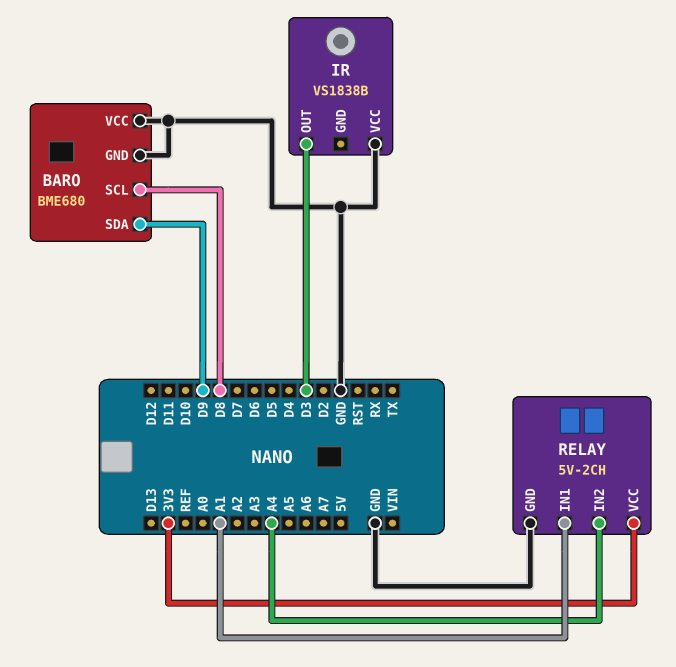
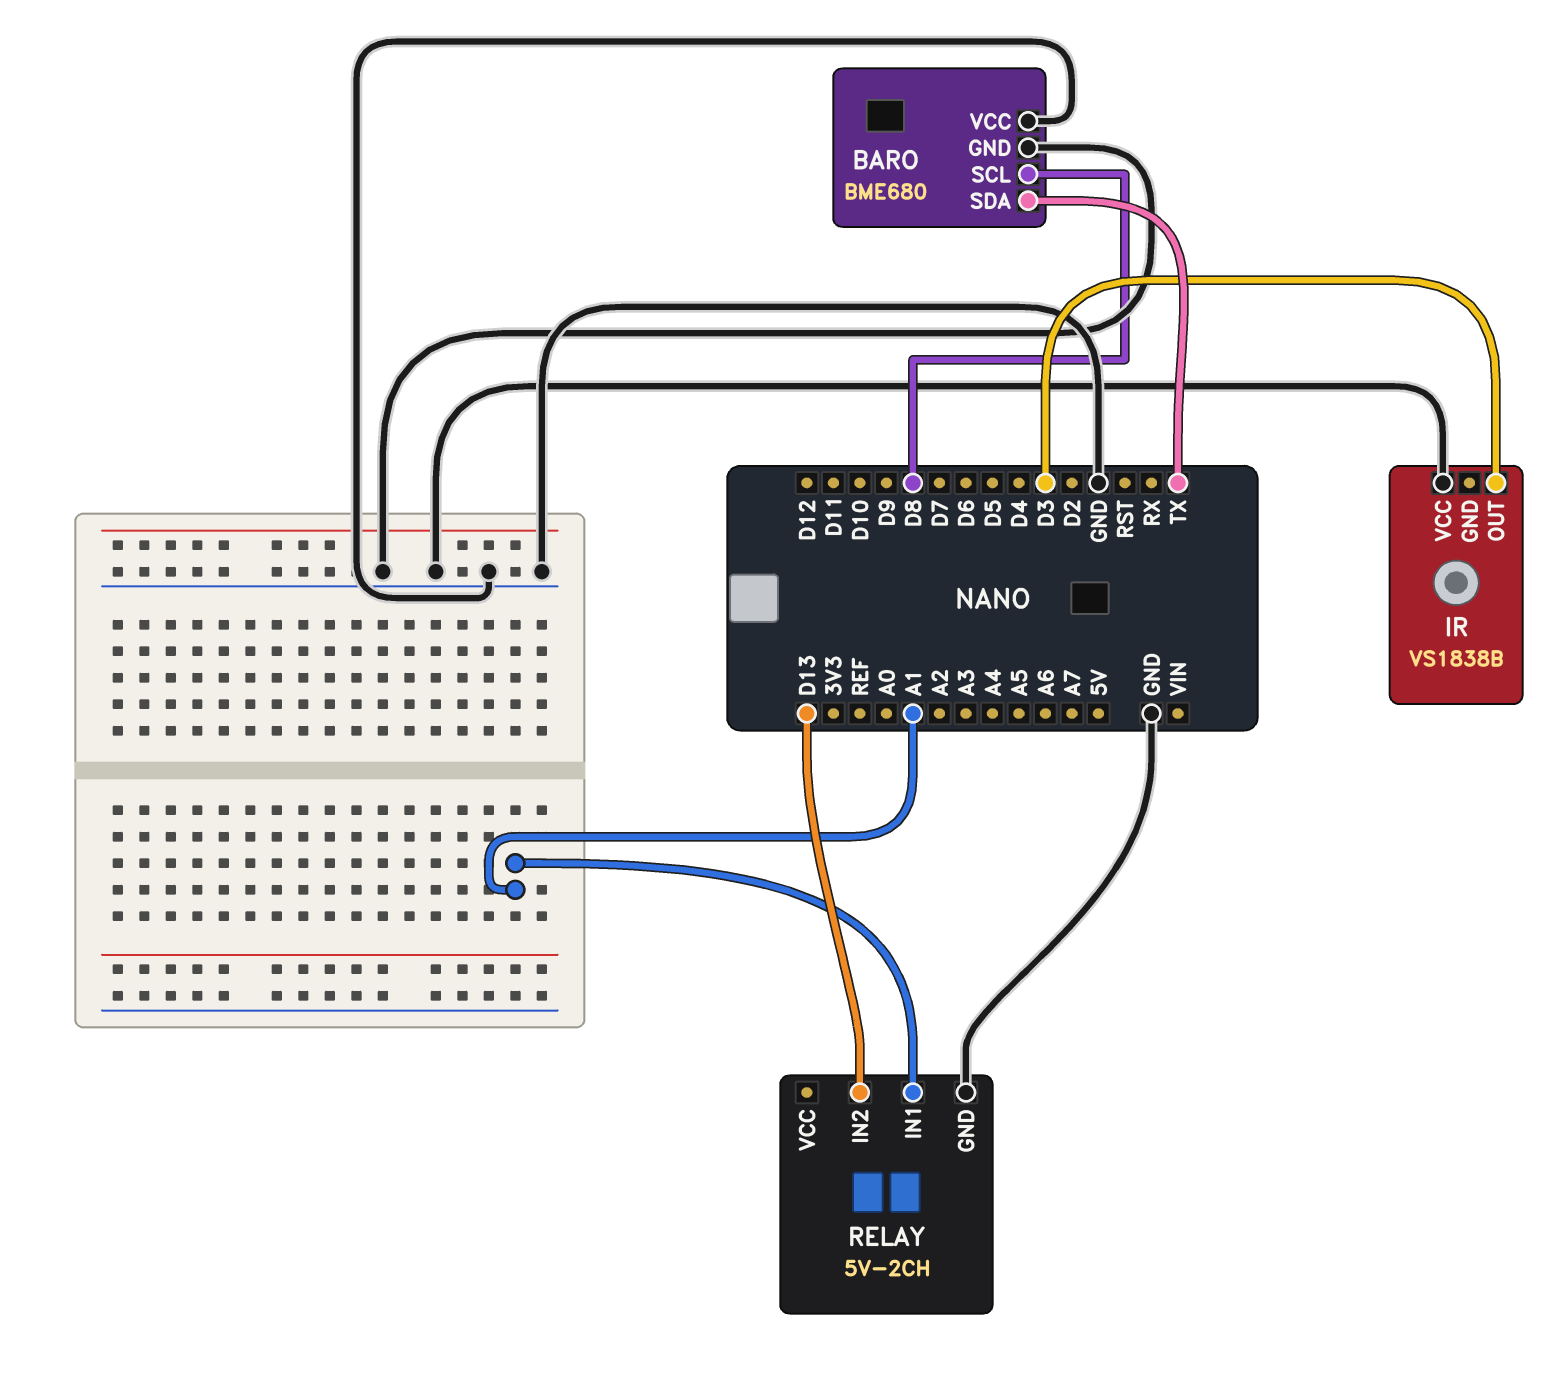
BARO pin SDA: D9 -> TX
RELAY pin IN2: A4 -> D13
RELAY pin VCC: 3V3 -> none

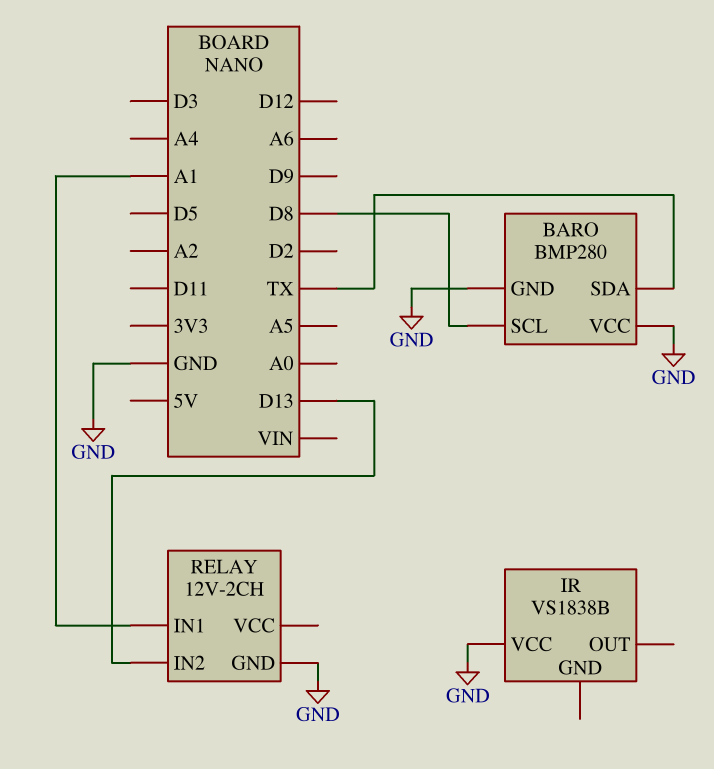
BARO: BME680 -> BMP280
IR pin OUT: D3 -> none
RELAY: 5V-2CH -> 12V-2CH

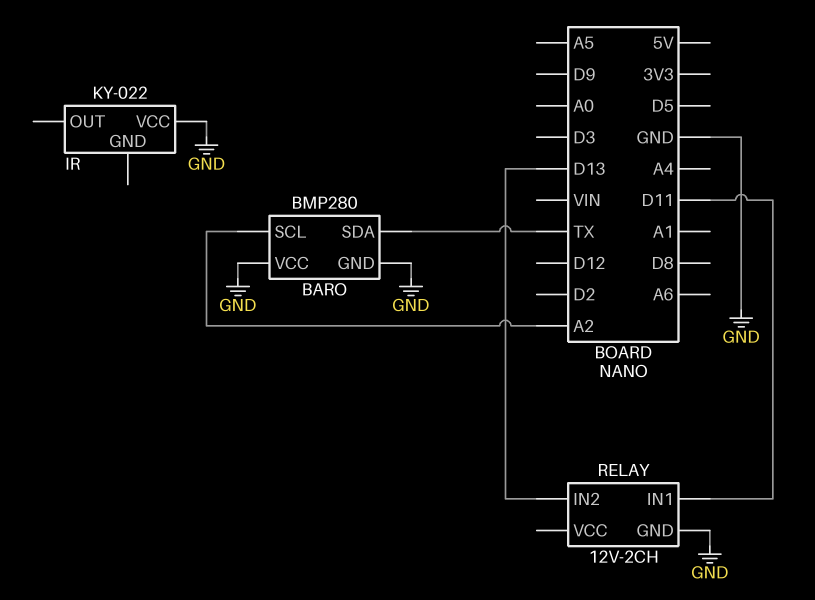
BARO pin SCL: D8 -> A2
IR: VS1838B -> KY-022
RELAY pin IN1: A1 -> D11

